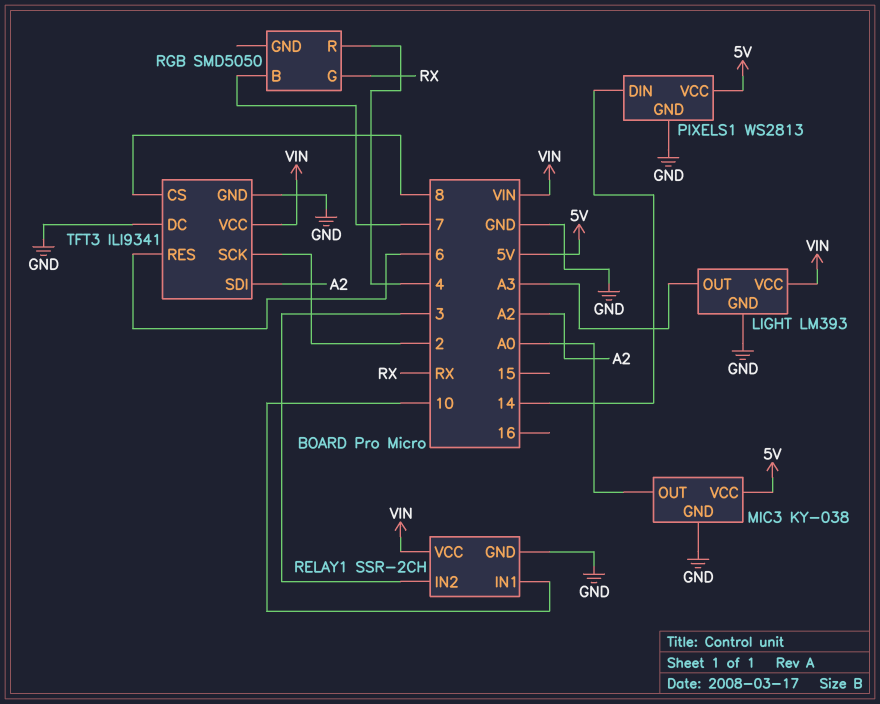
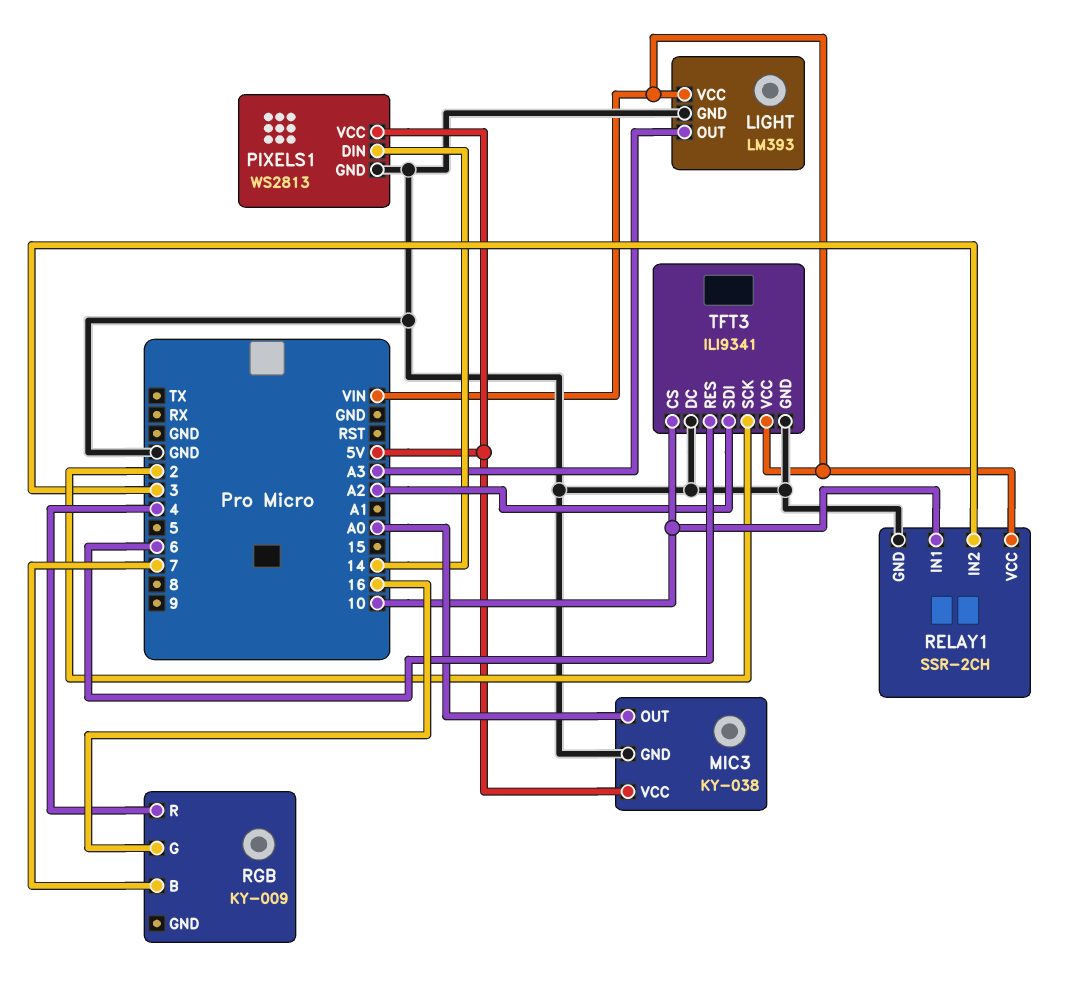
RGB: SMD5050 -> KY-009
RGB pin G: RX -> 16
TFT3 pin CS: 8 -> 10

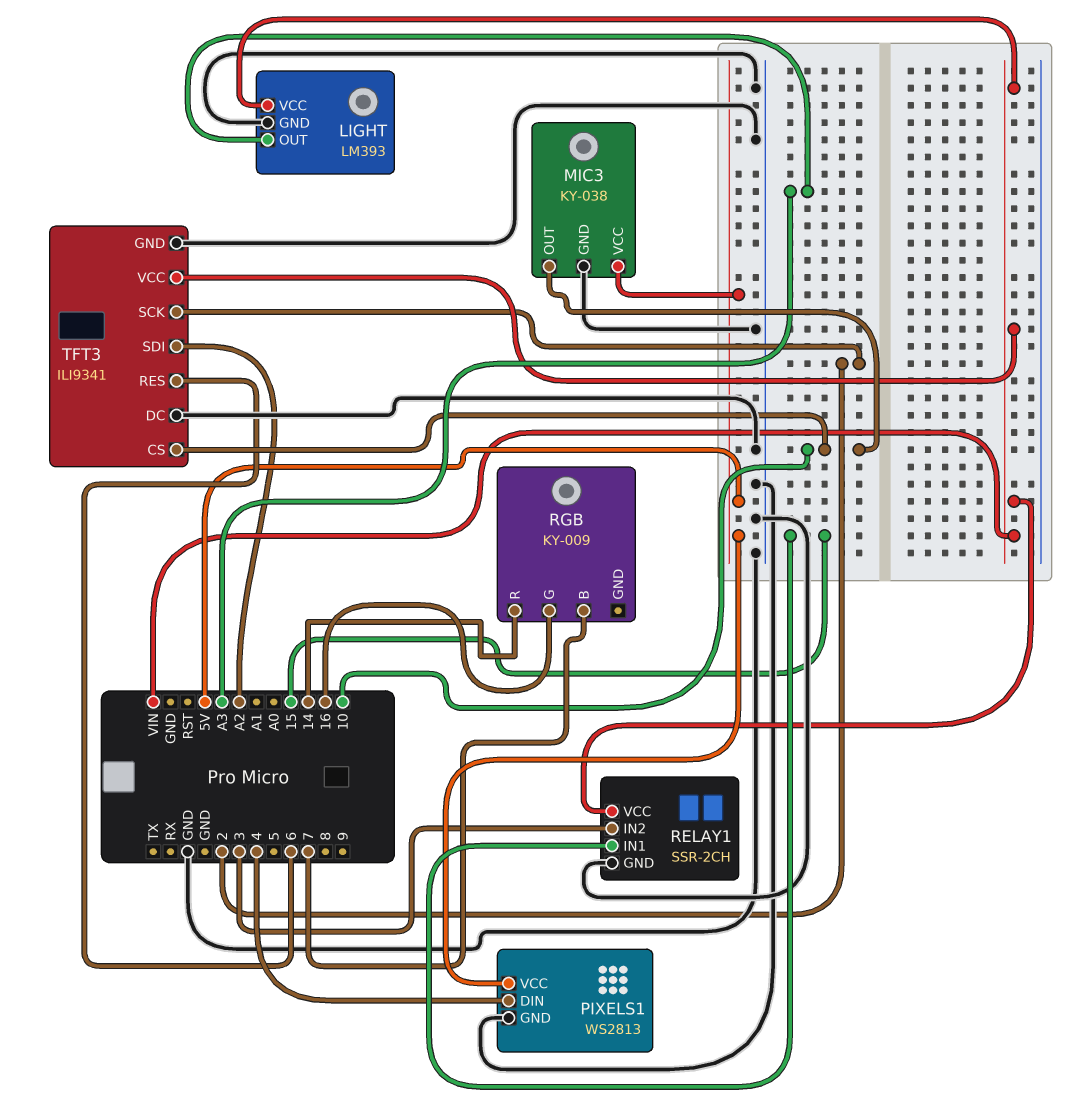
MIC3 pin OUT: A0 -> 10
PIXELS1 pin DIN: 14 -> 4
RELAY1 pin IN1: 10 -> 15
RGB pin R: 4 -> 14

